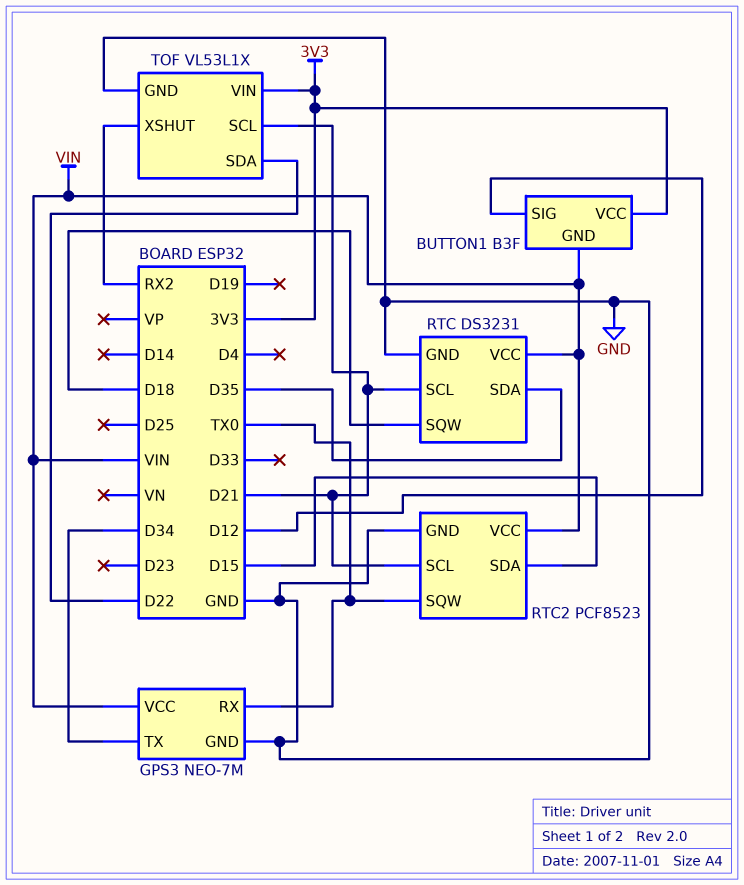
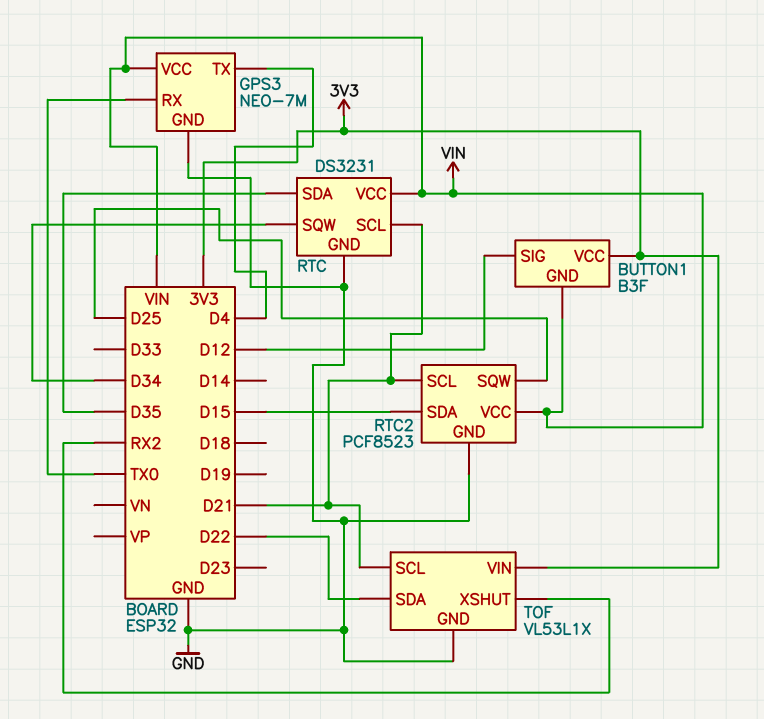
GPS3 pin TX: D34 -> D4
RTC pin SQW: D18 -> D34
RTC2 pin SQW: TX0 -> D25

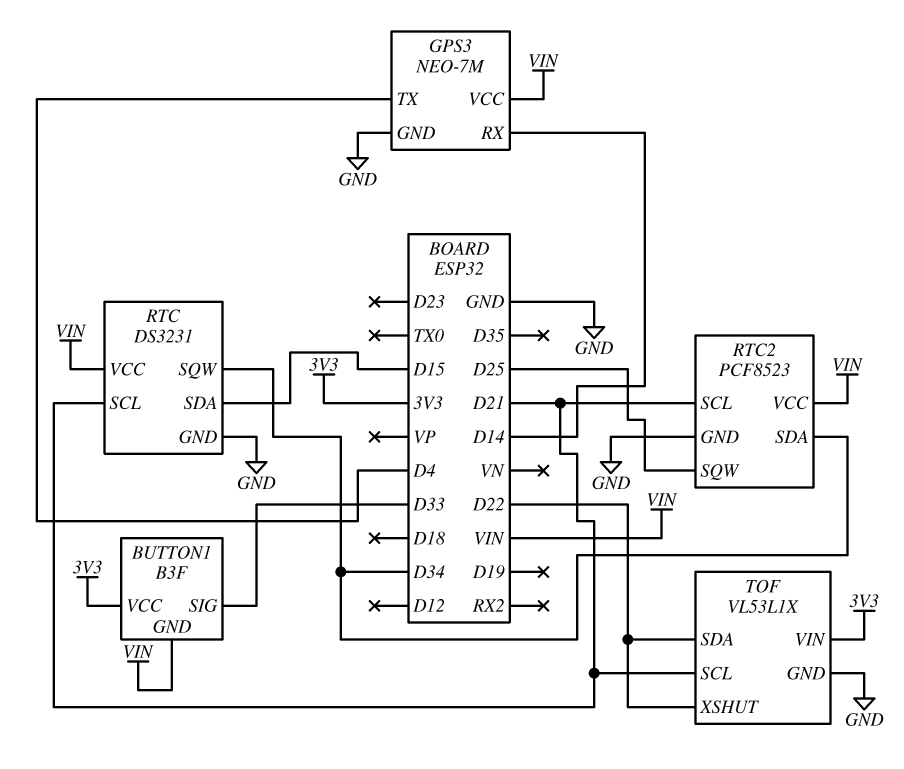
BUTTON1 pin SIG: D12 -> D33
GPS3 pin RX: TX0 -> D14
RTC pin SDA: D35 -> D15
RTC2 pin SDA: D15 -> D34
TOF pin XSHUT: RX2 -> D22

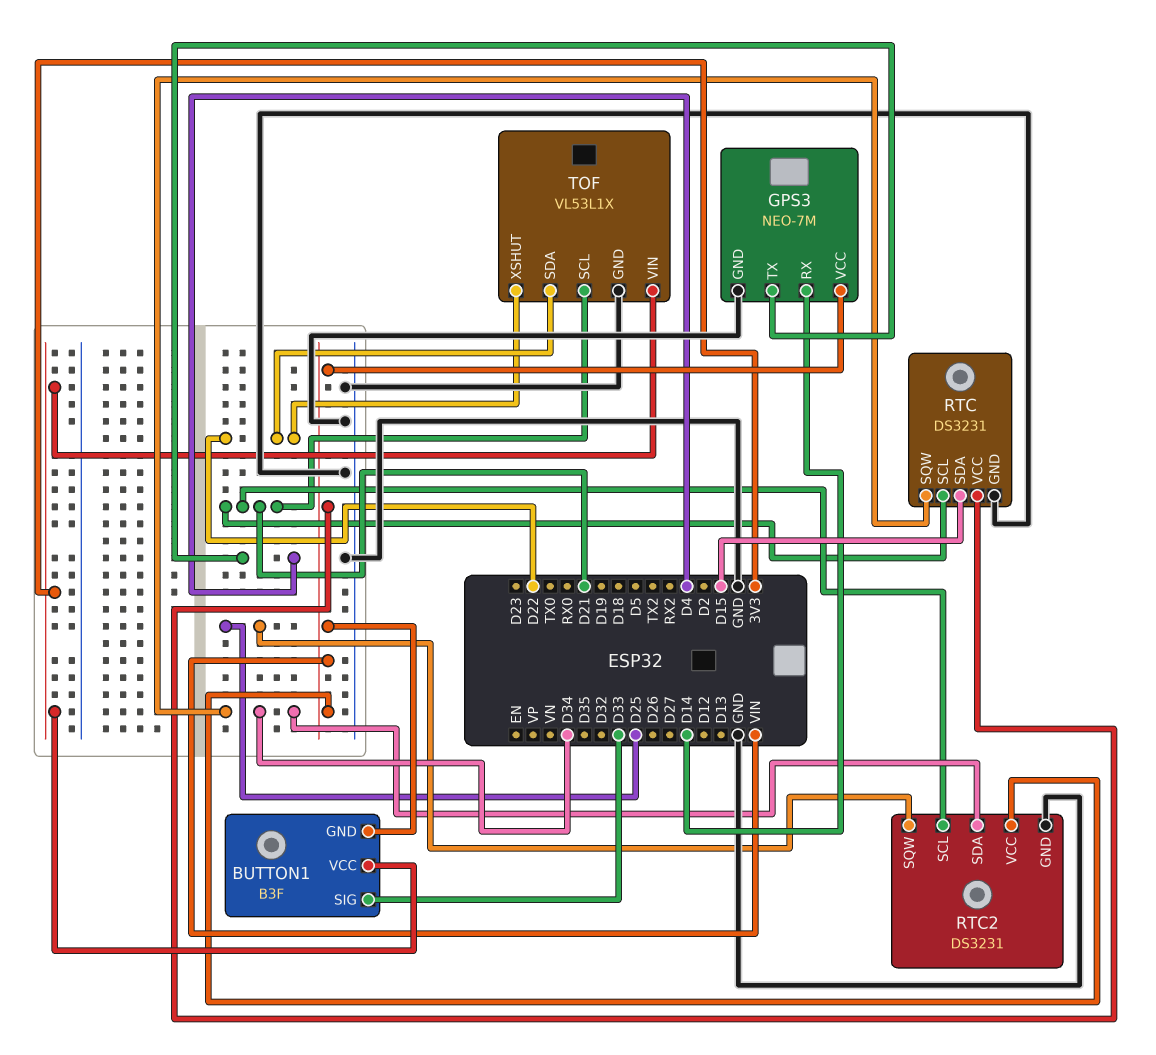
RTC2: PCF8523 -> DS3231

